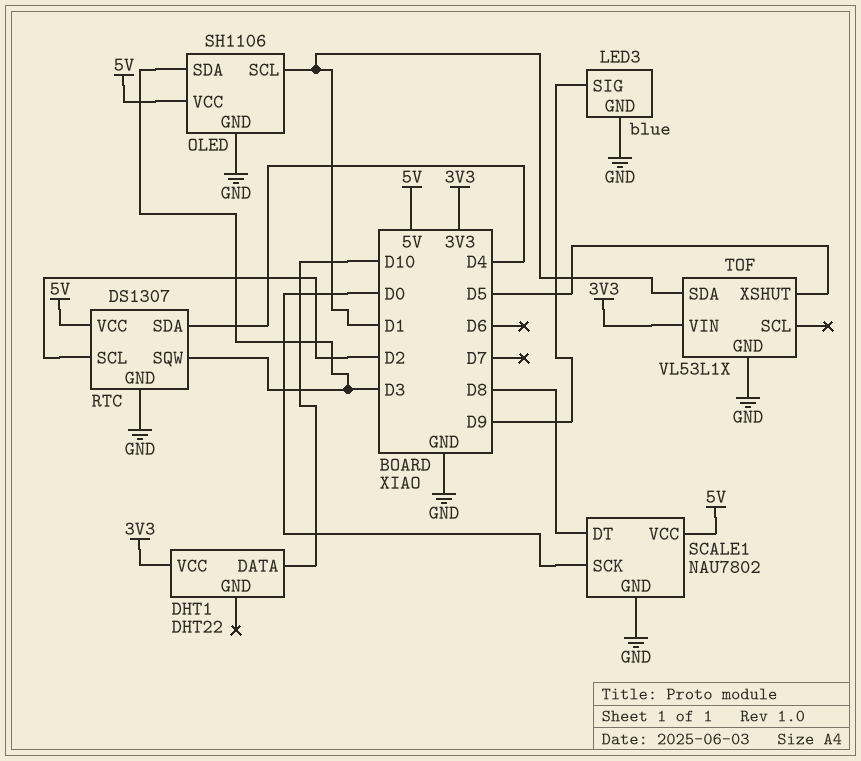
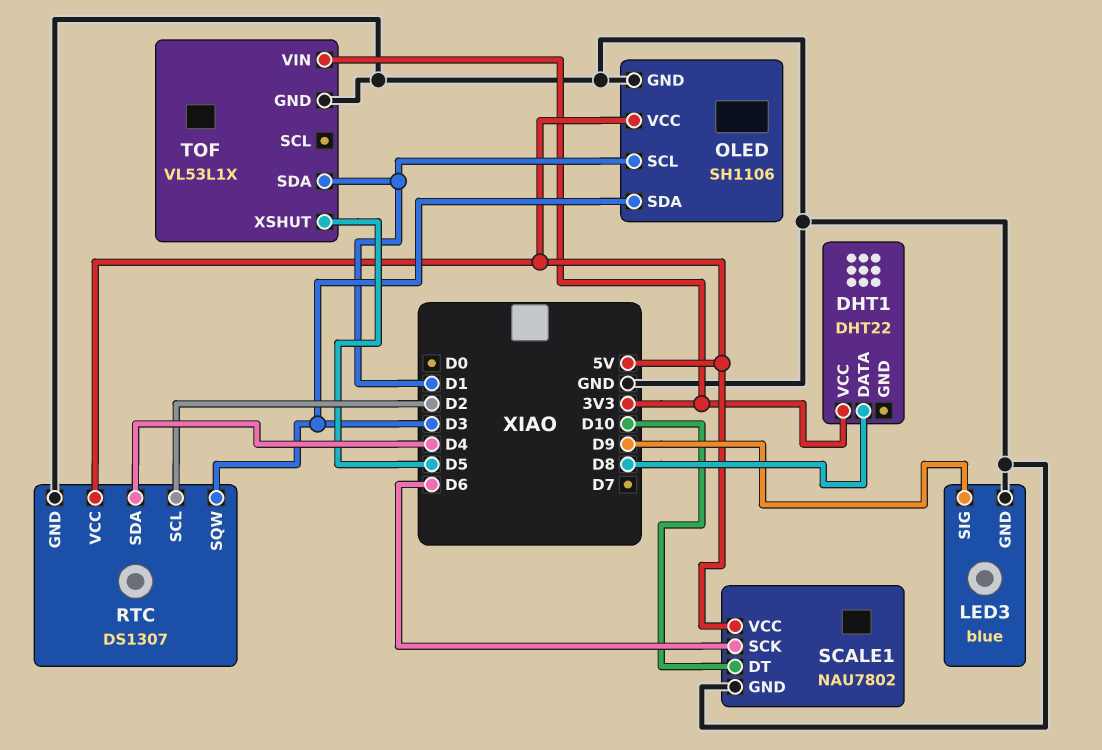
DHT1 pin DATA: D10 -> D8
SCALE1 pin DT: D8 -> D10
SCALE1 pin SCK: D0 -> D6

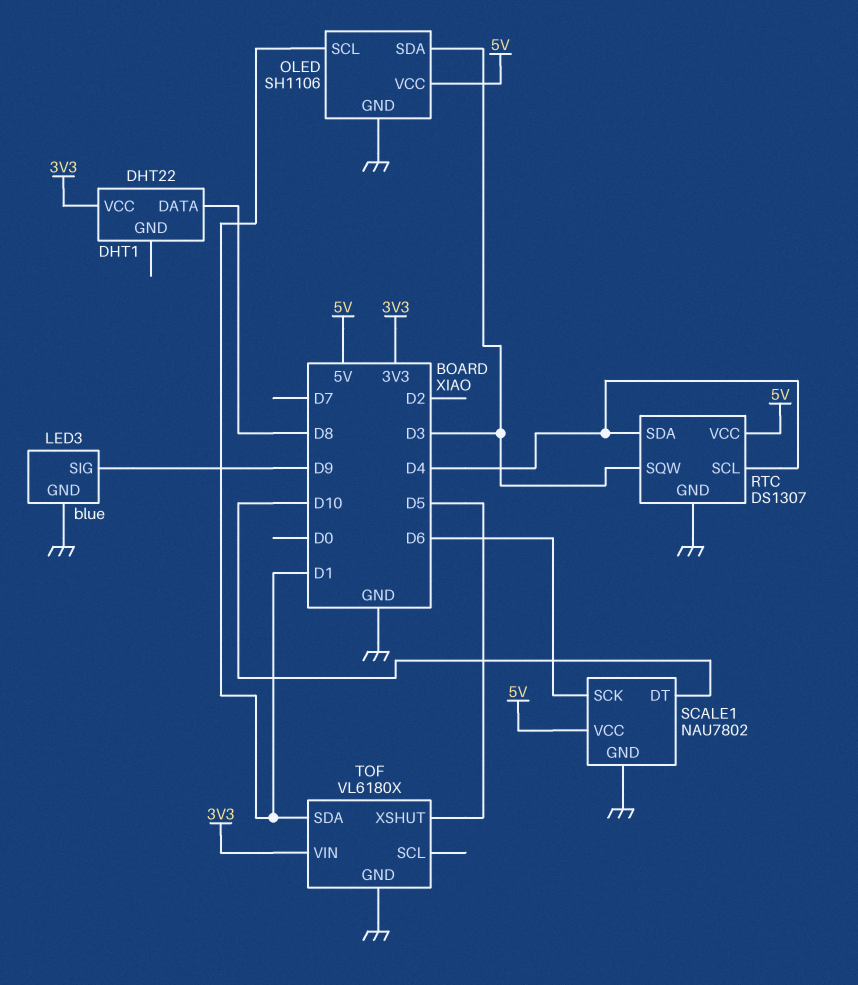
RTC pin SCL: D2 -> D4
TOF: VL53L1X -> VL6180X

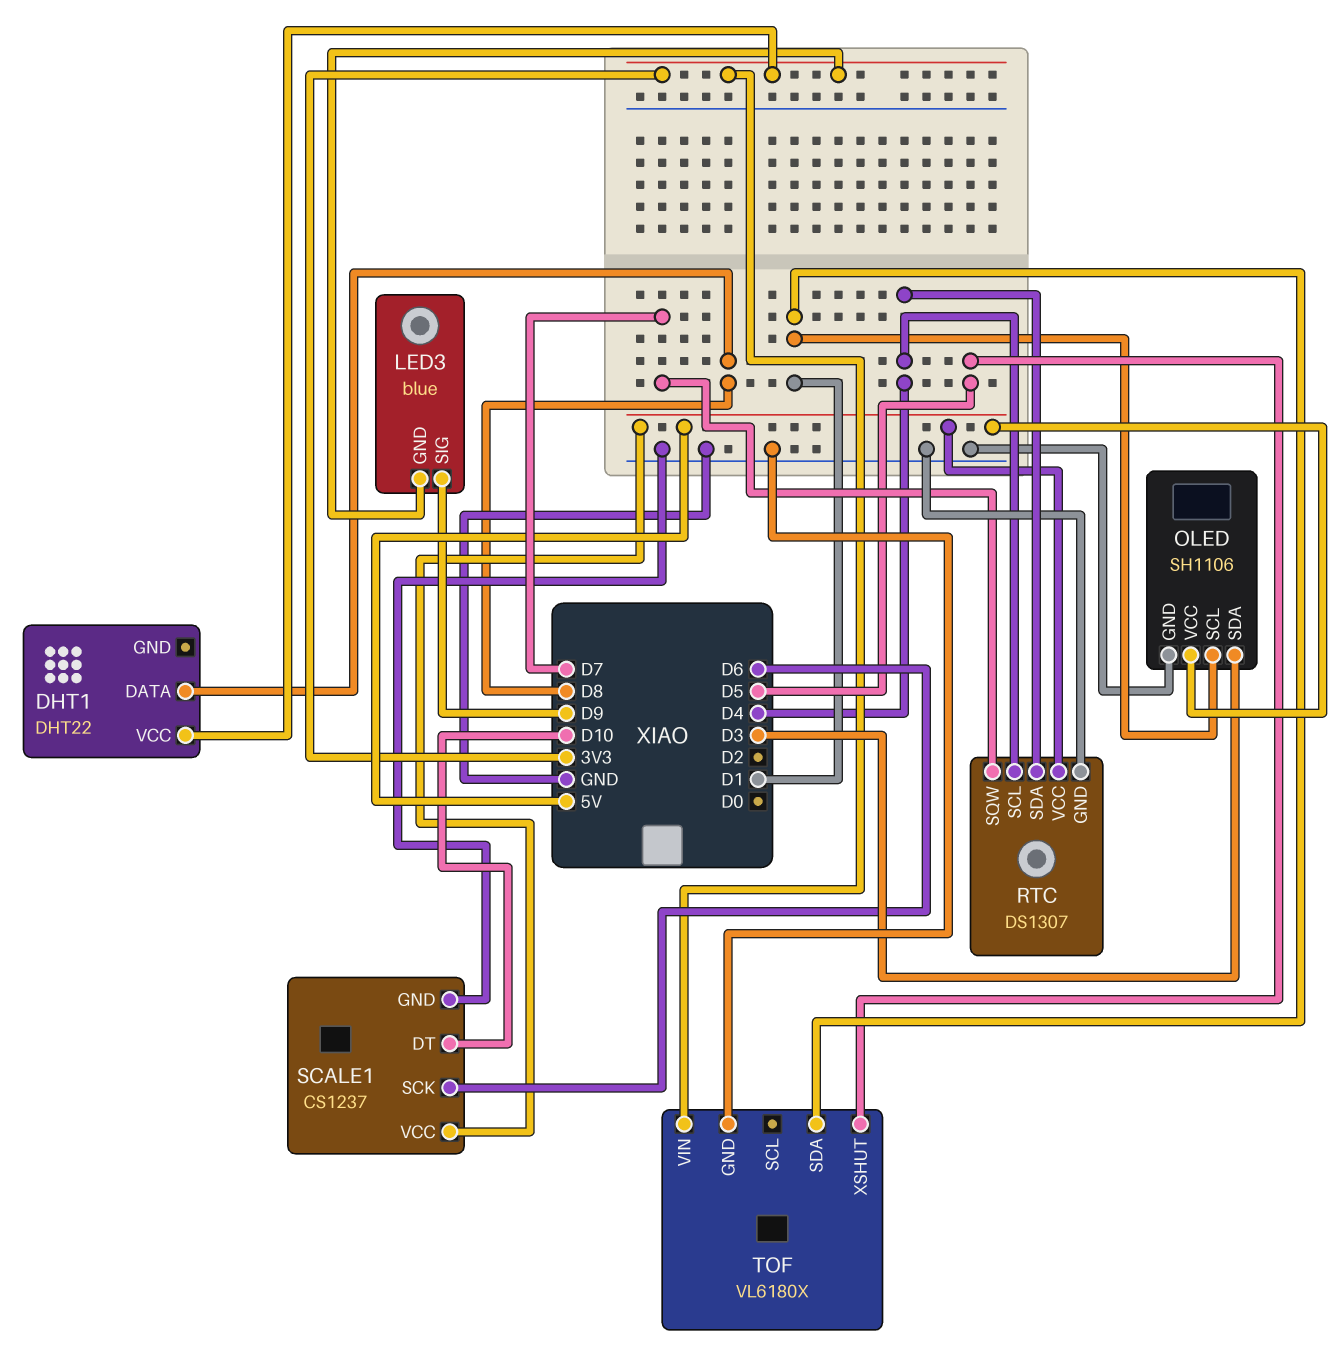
LED3 pin GND: GND -> 3V3
RTC pin SQW: D3 -> D7
SCALE1: NAU7802 -> CS1237

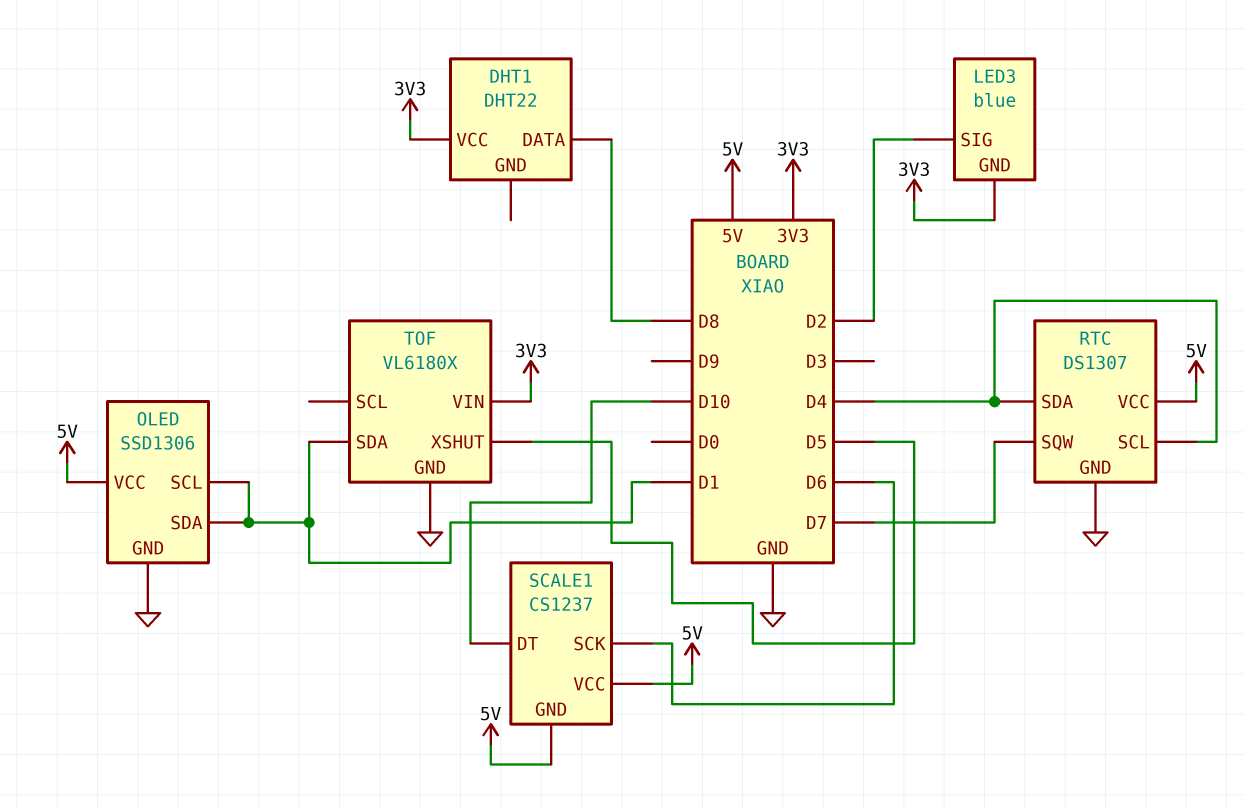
LED3 pin SIG: D9 -> D2
OLED: SH1106 -> SSD1306
OLED pin SDA: D3 -> D1
SCALE1 pin GND: GND -> 5V

